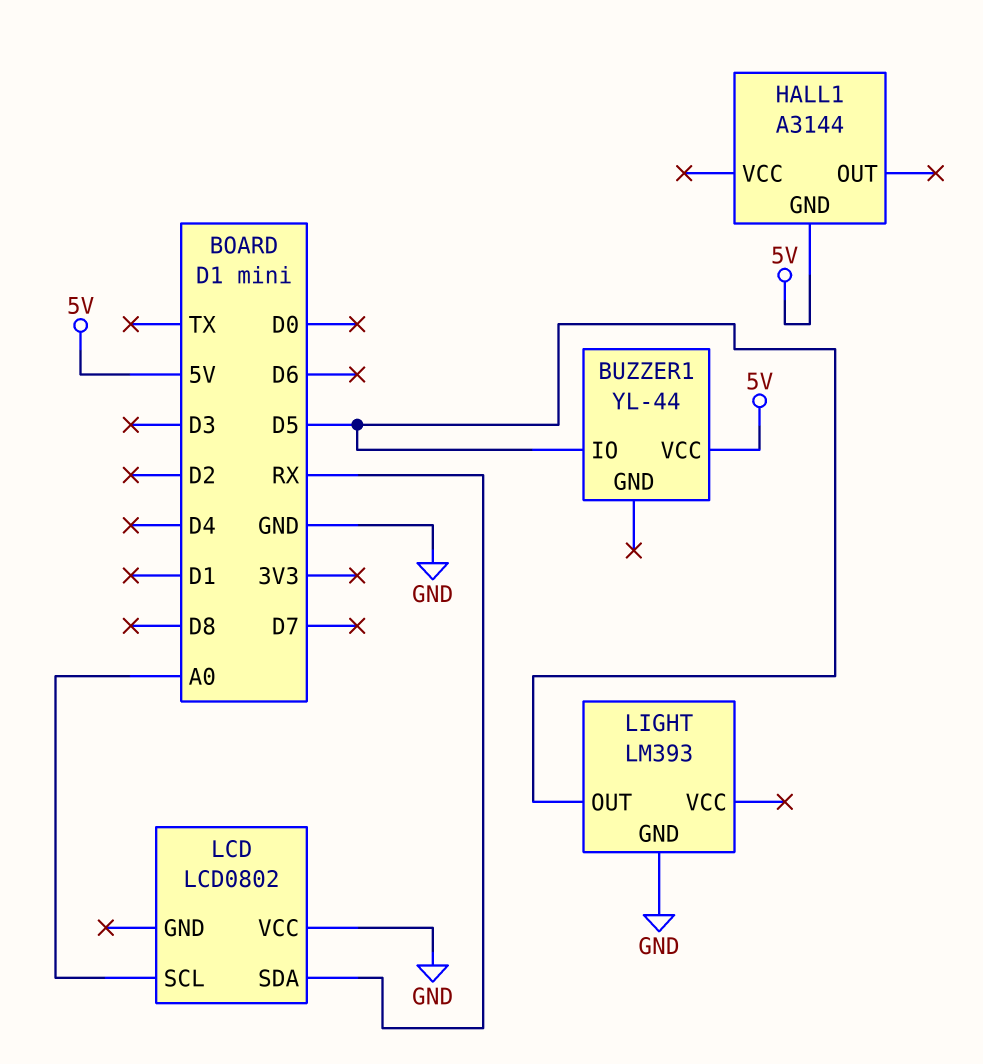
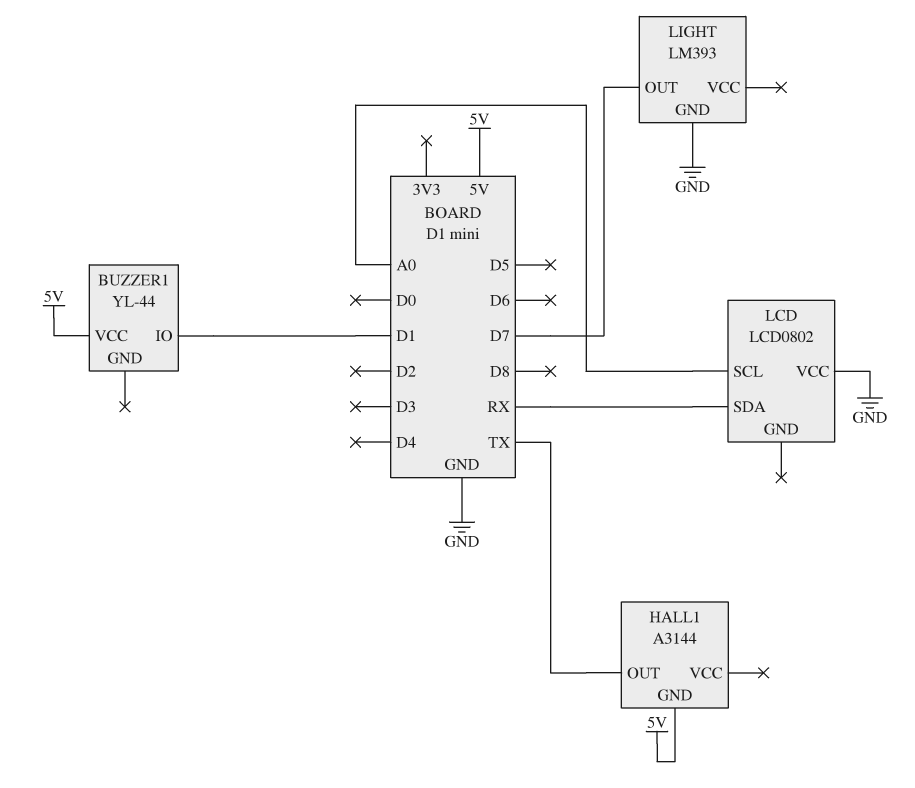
BUZZER1 pin IO: D5 -> D1
HALL1 pin OUT: none -> TX
LIGHT pin OUT: D5 -> D7

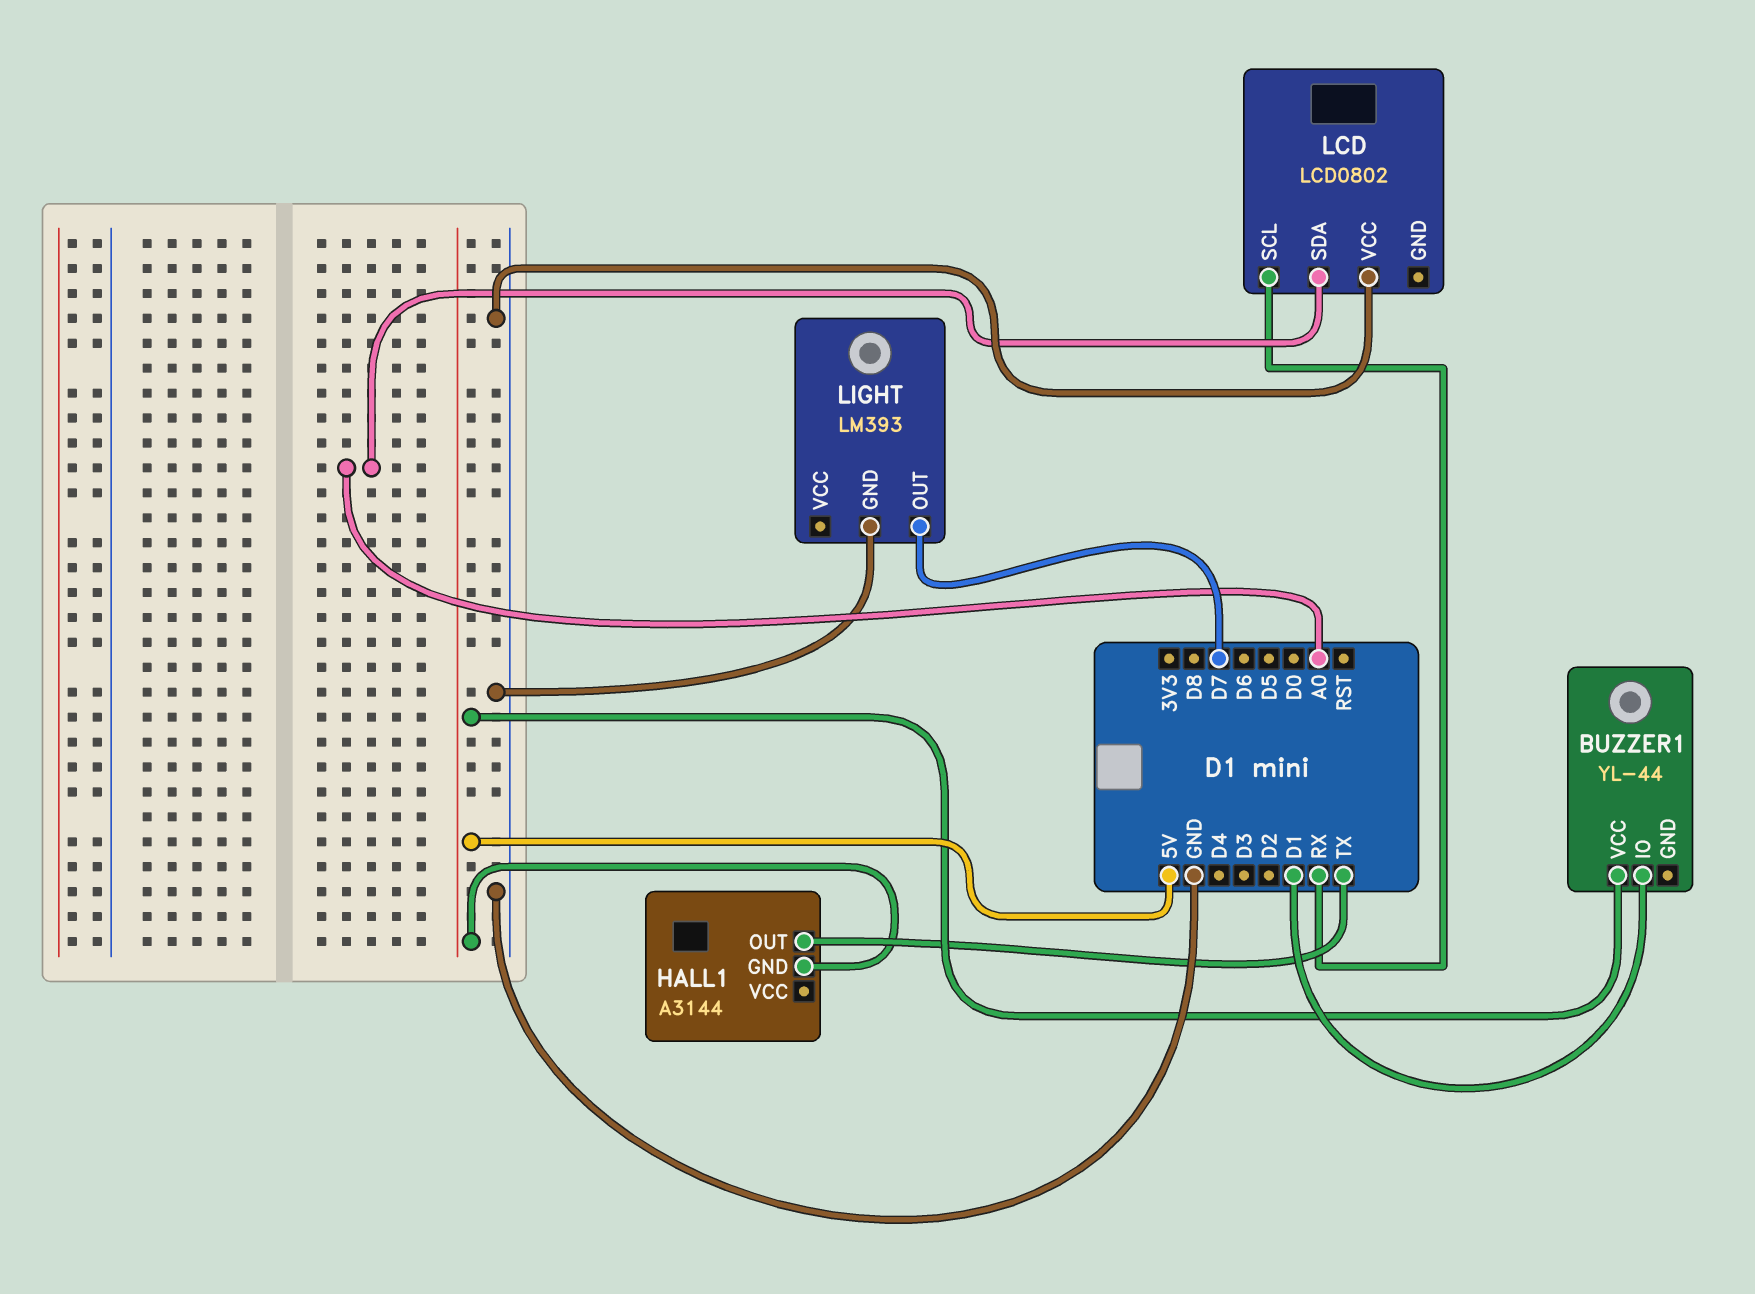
LCD pin SCL: A0 -> RX
LCD pin SDA: RX -> A0

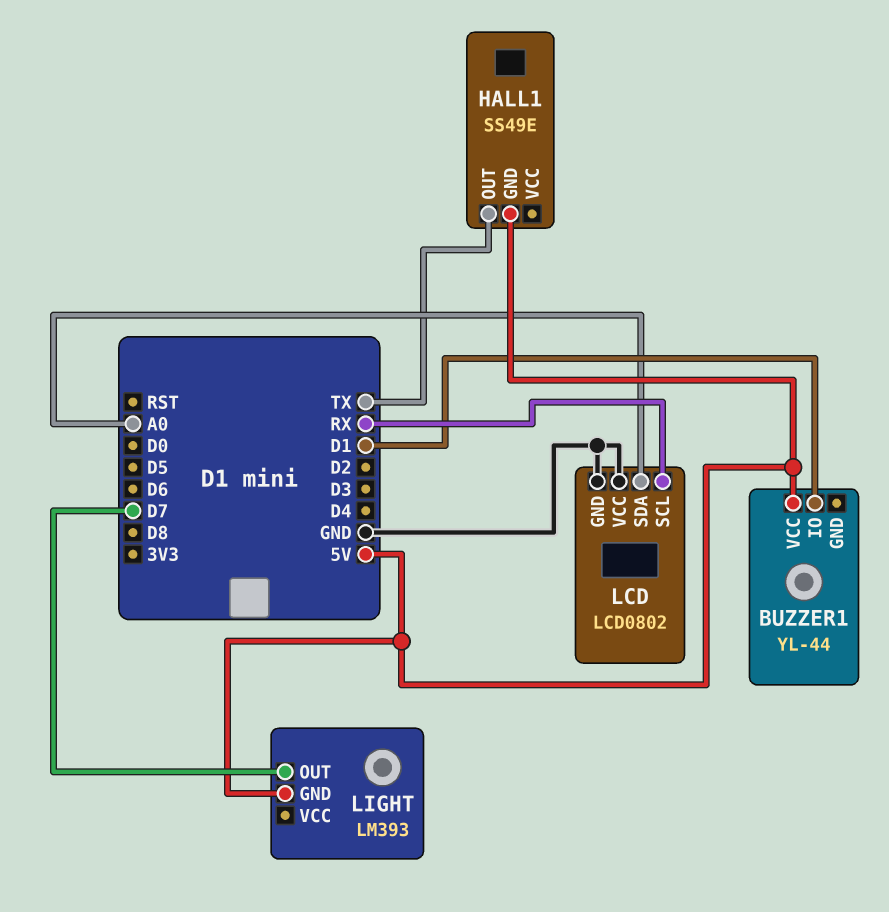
HALL1: A3144 -> SS49E
LCD pin GND: none -> GND
LIGHT pin GND: GND -> 5V

